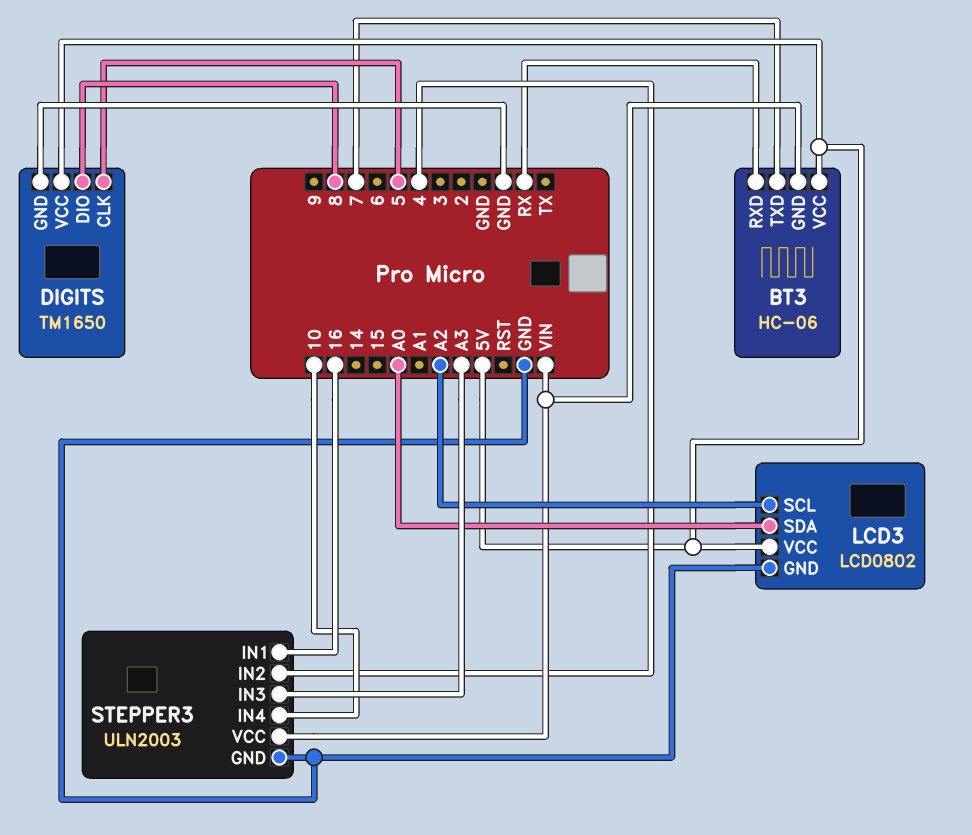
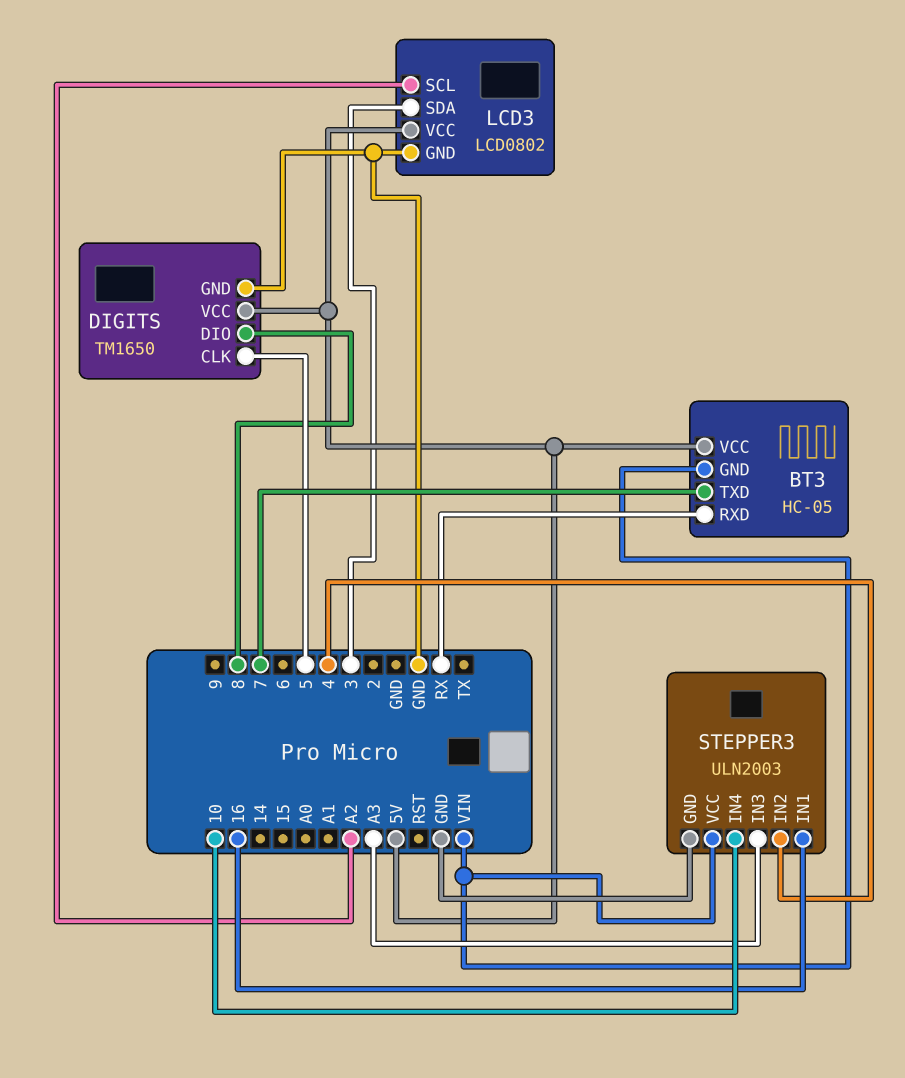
BT3: HC-06 -> HC-05
LCD3 pin SDA: A0 -> 3

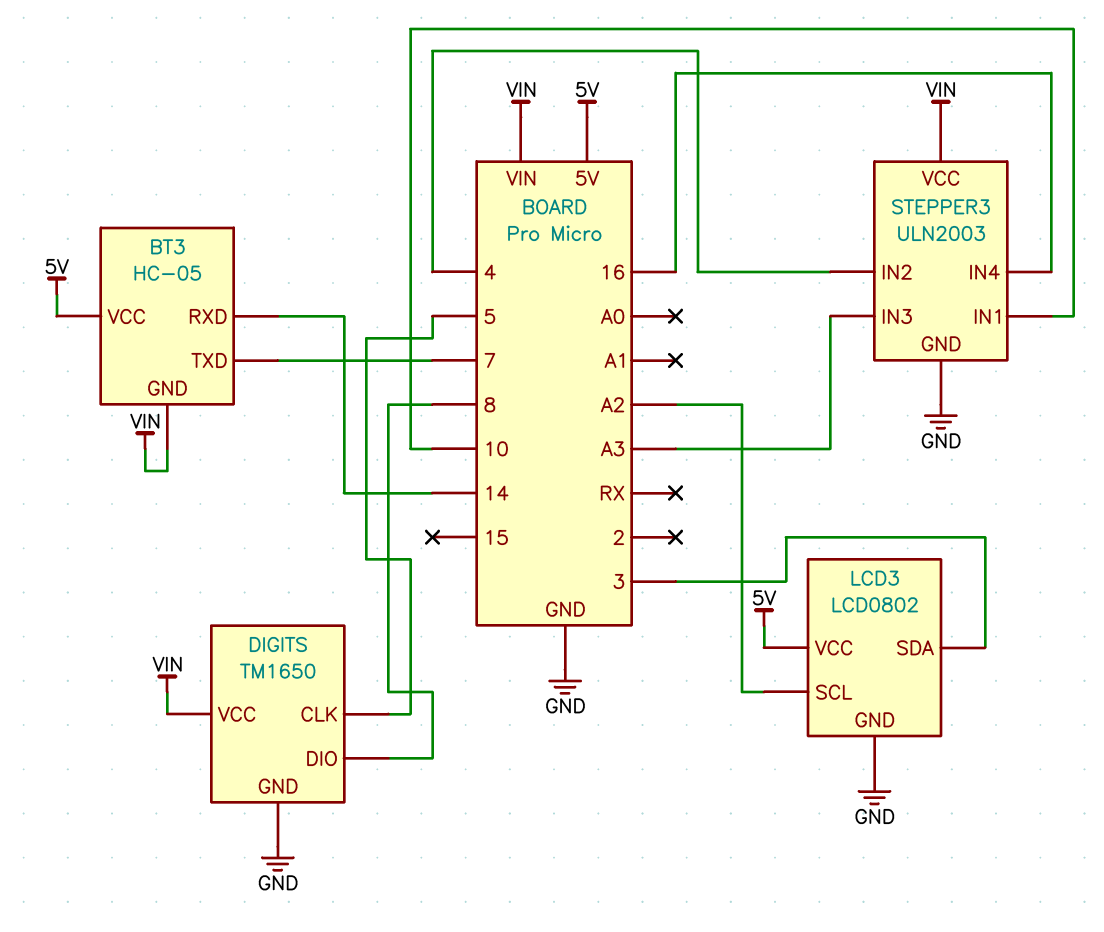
BT3 pin RXD: RX -> 14
DIGITS pin VCC: 5V -> VIN
STEPPER3 pin IN1: 16 -> 10
STEPPER3 pin IN4: 10 -> 16

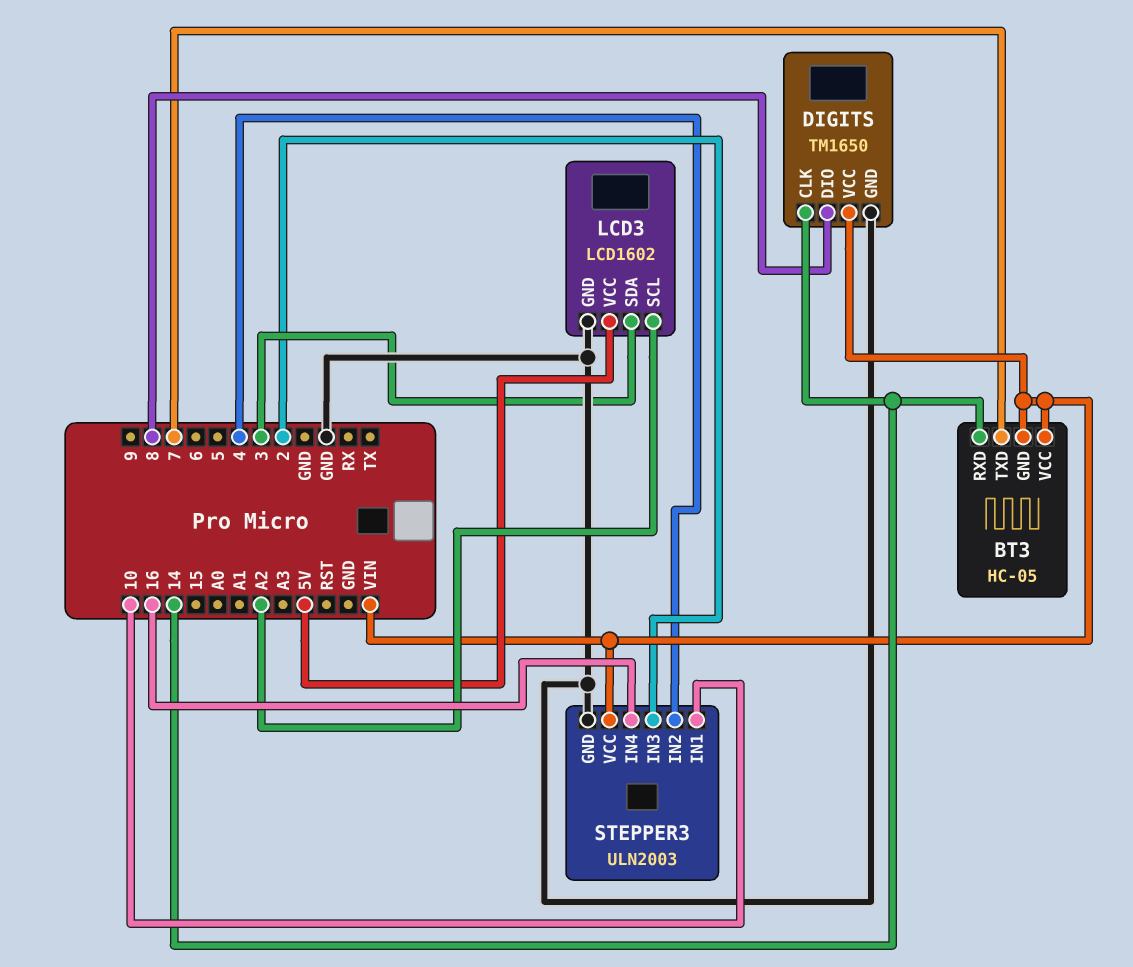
BT3 pin VCC: 5V -> VIN
DIGITS pin CLK: 5 -> 14
LCD3: LCD0802 -> LCD1602
STEPPER3 pin IN3: A3 -> 2

